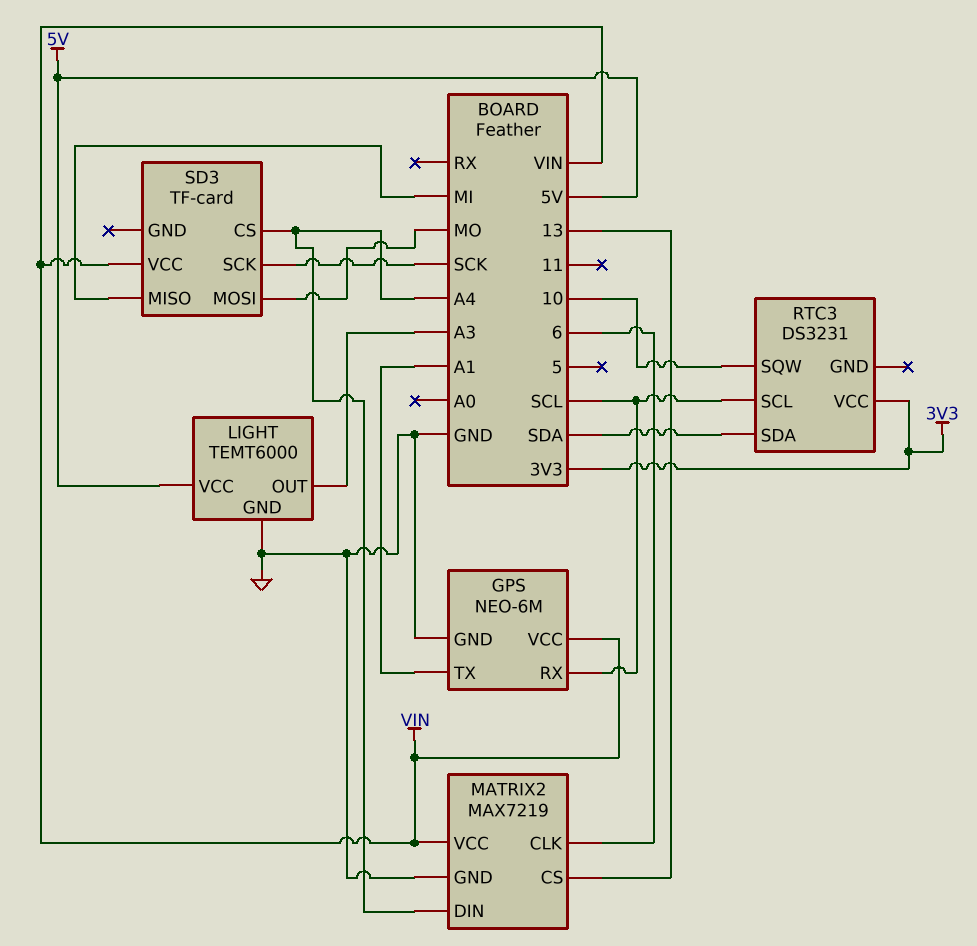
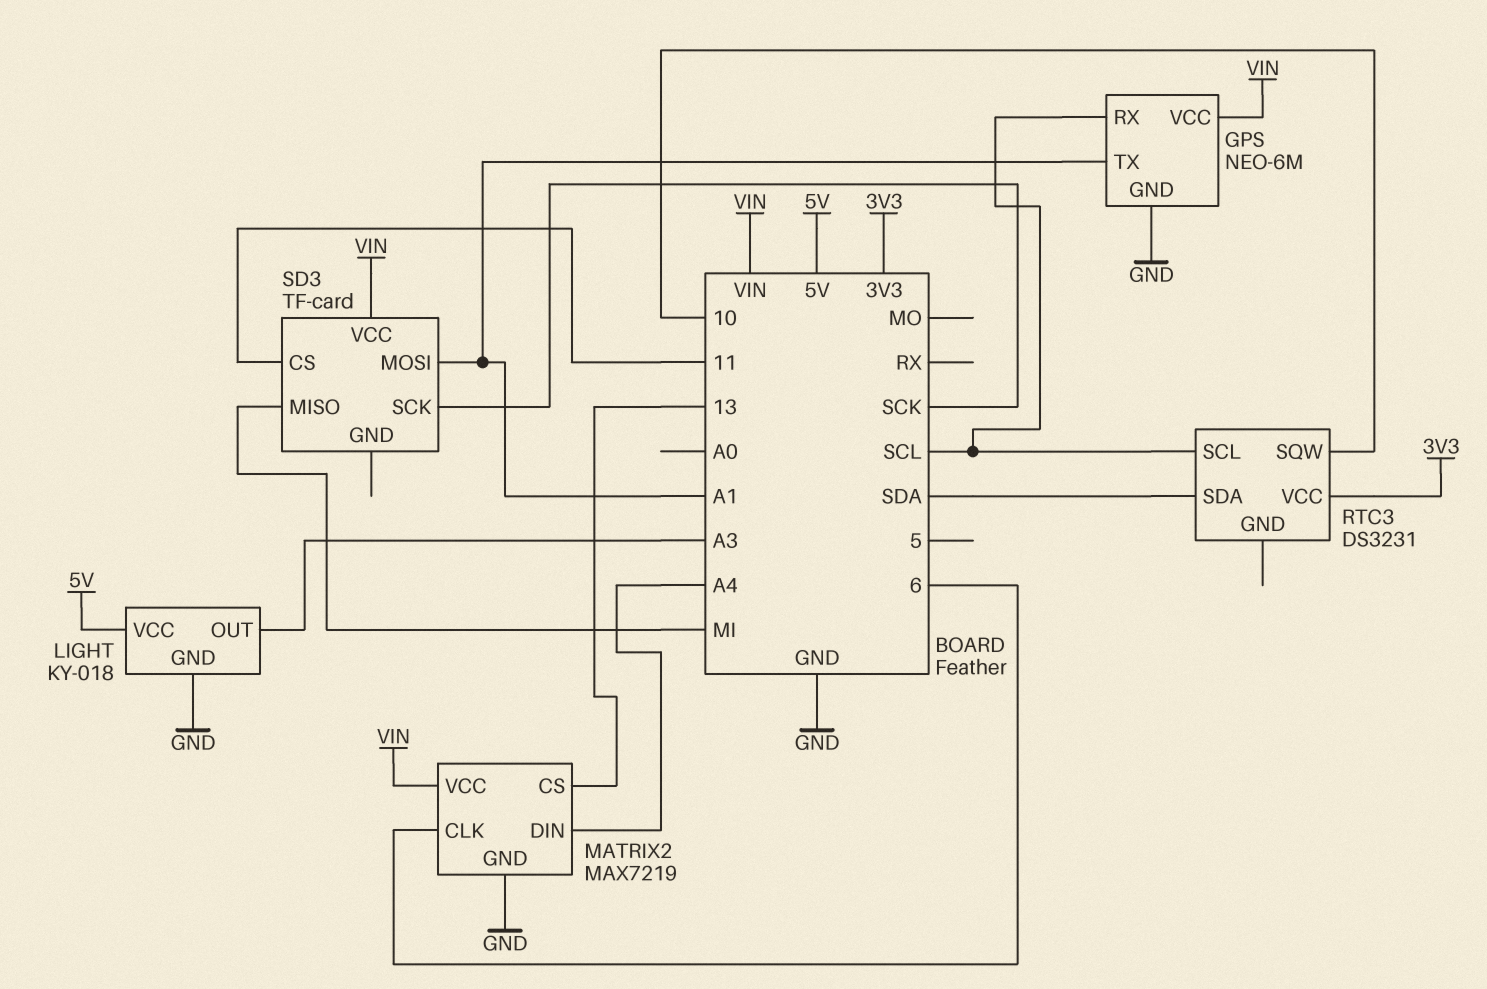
LIGHT: TEMT6000 -> KY-018
SD3 pin CS: A4 -> 11
SD3 pin MOSI: MO -> A1

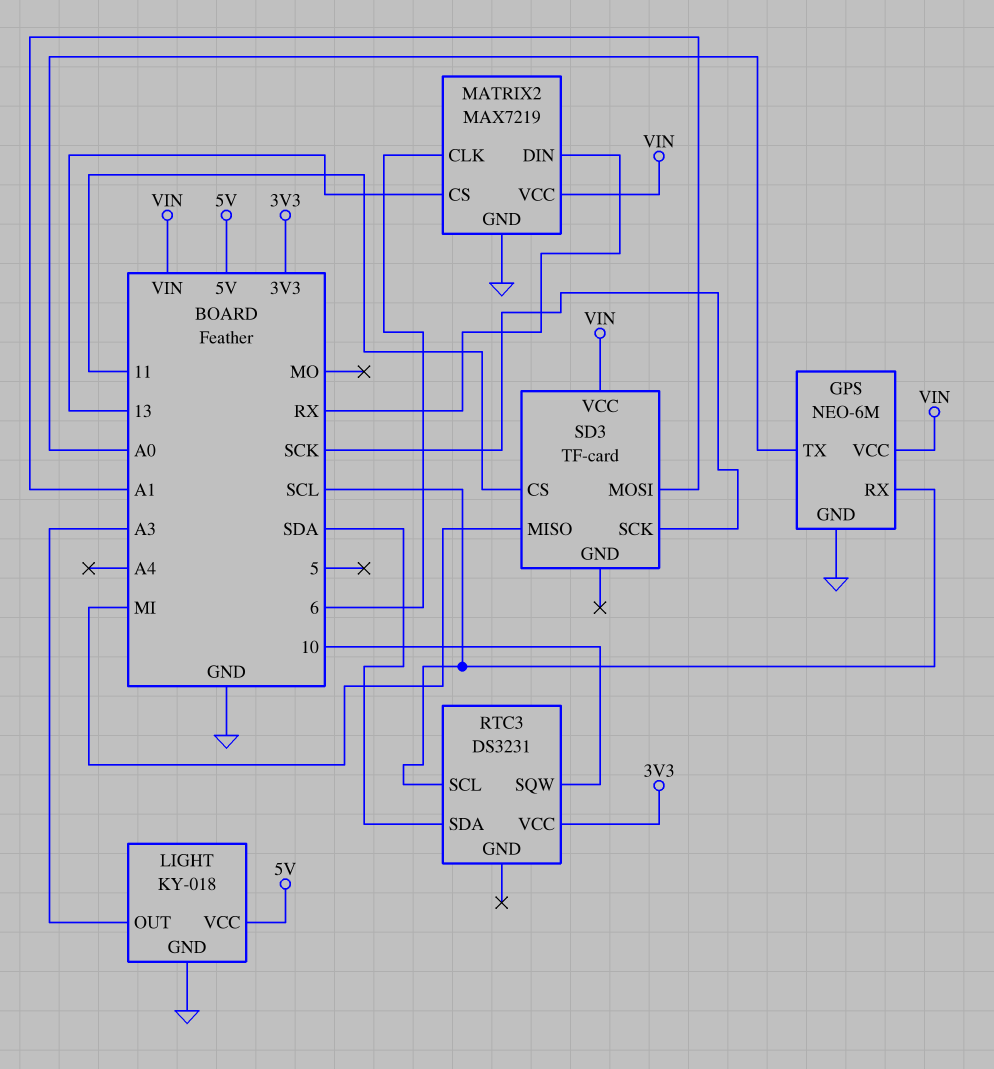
GPS pin TX: A1 -> A0
MATRIX2 pin DIN: A4 -> RX

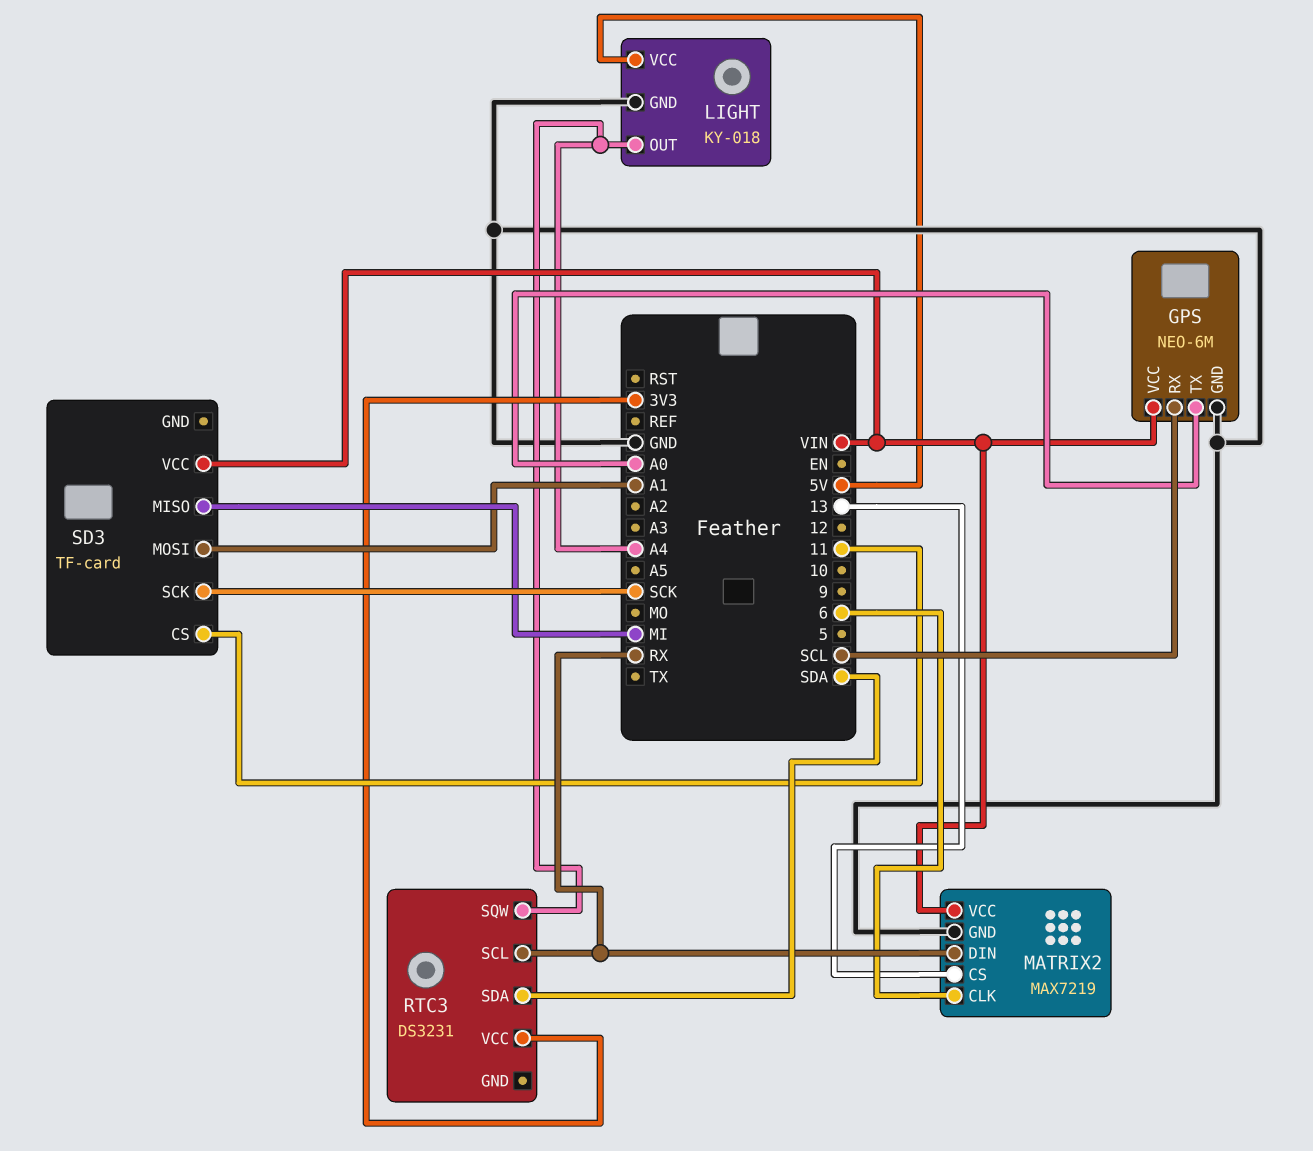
LIGHT pin OUT: A3 -> A4
RTC3 pin SCL: SCL -> RX
RTC3 pin SQW: 10 -> A4

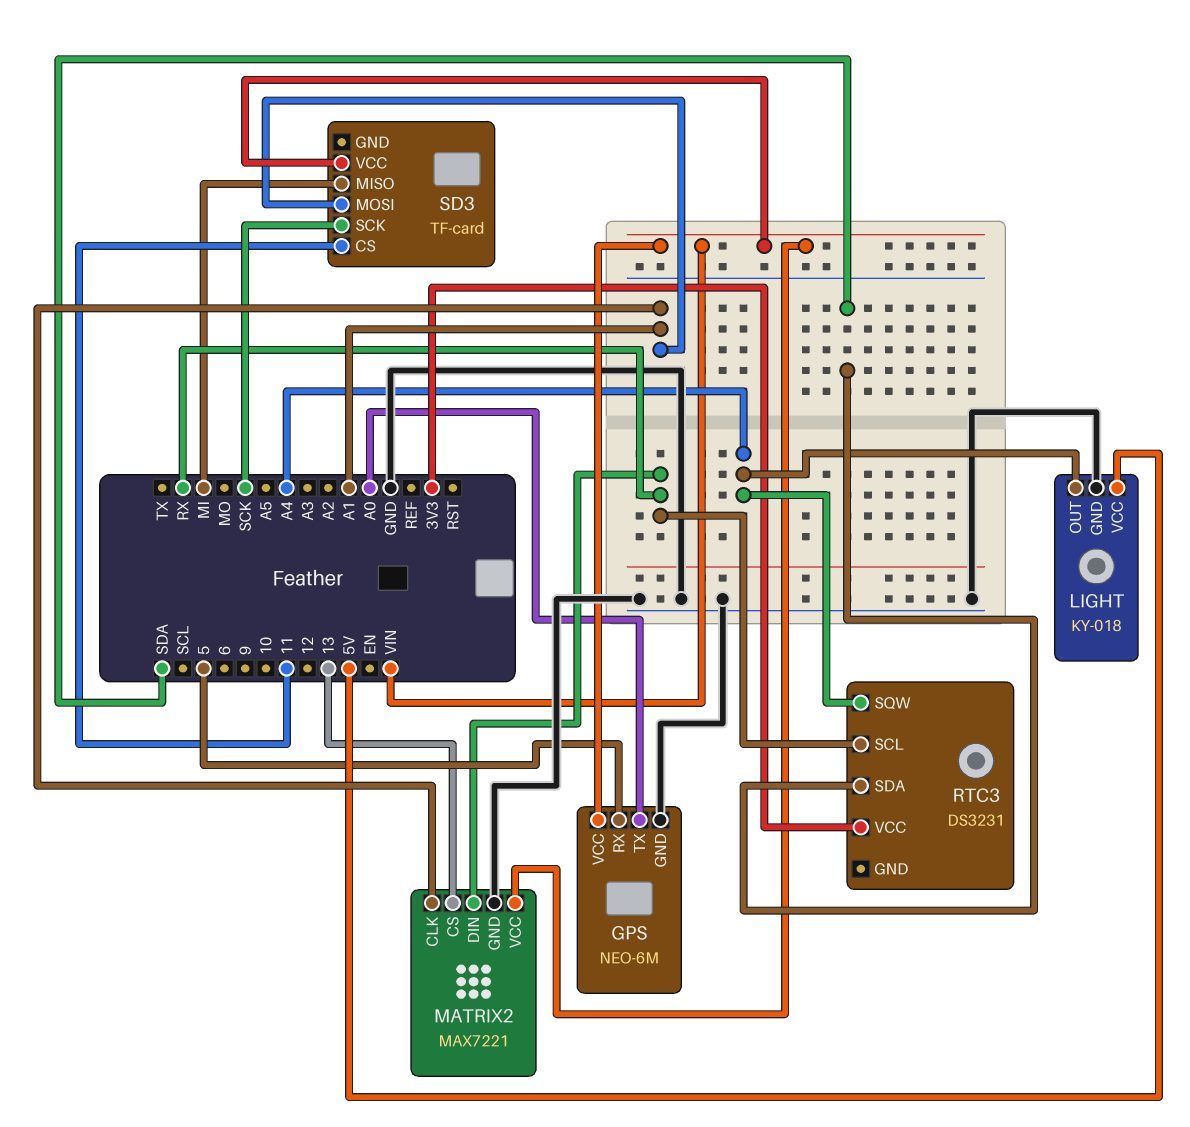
GPS pin RX: SCL -> 5
MATRIX2: MAX7219 -> MAX7221
MATRIX2 pin CLK: 6 -> A1

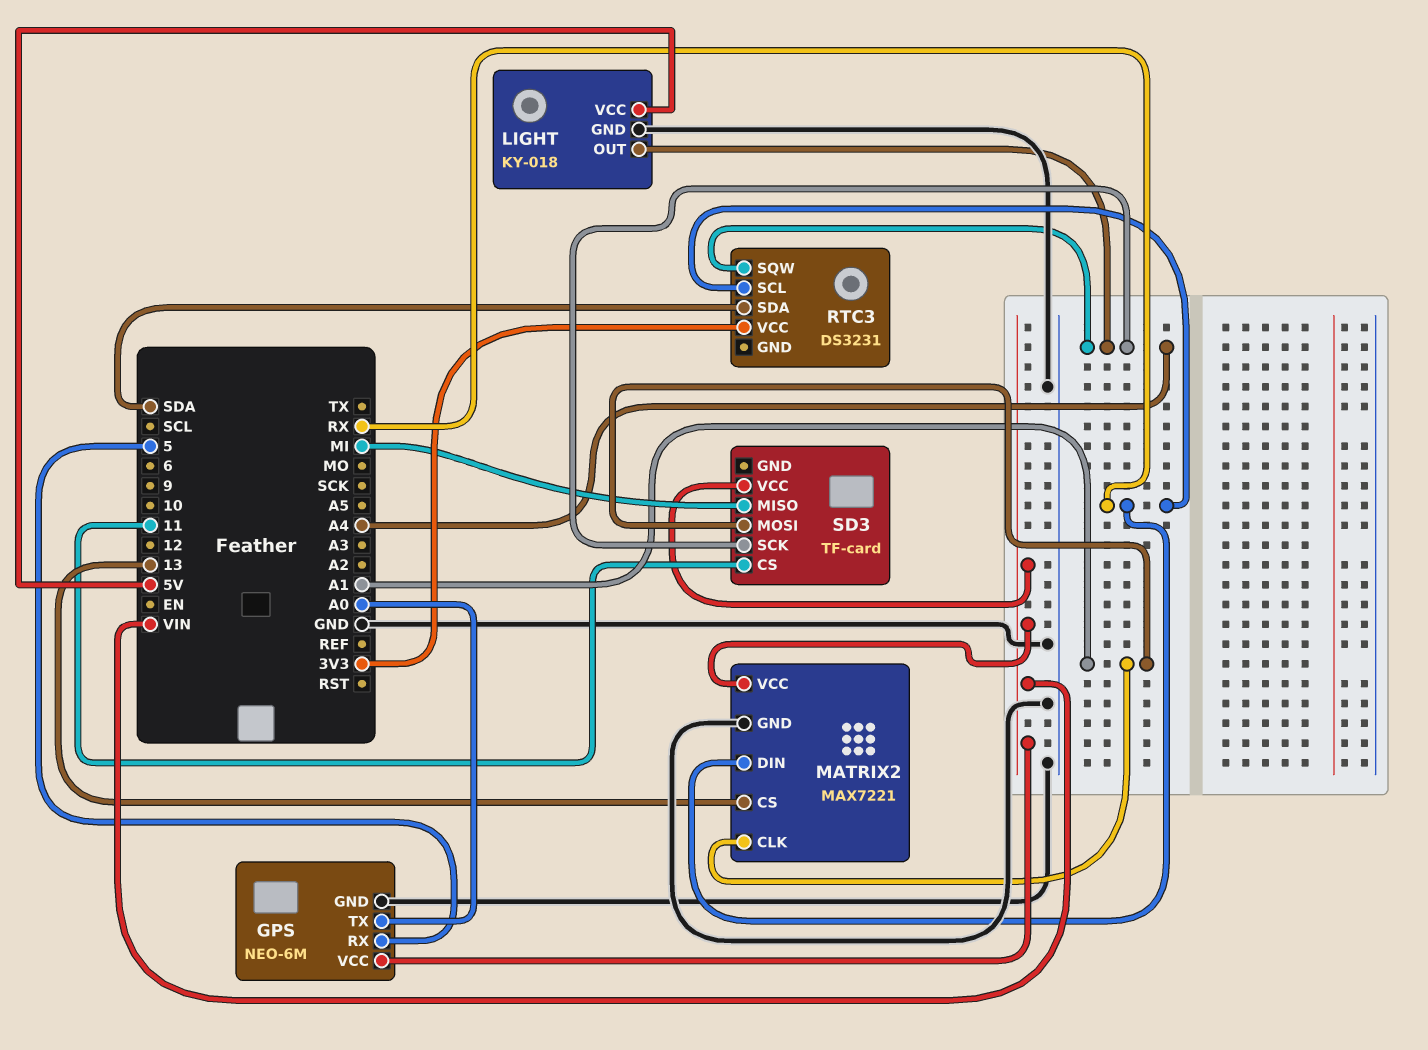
SD3 pin SCK: SCK -> A4

